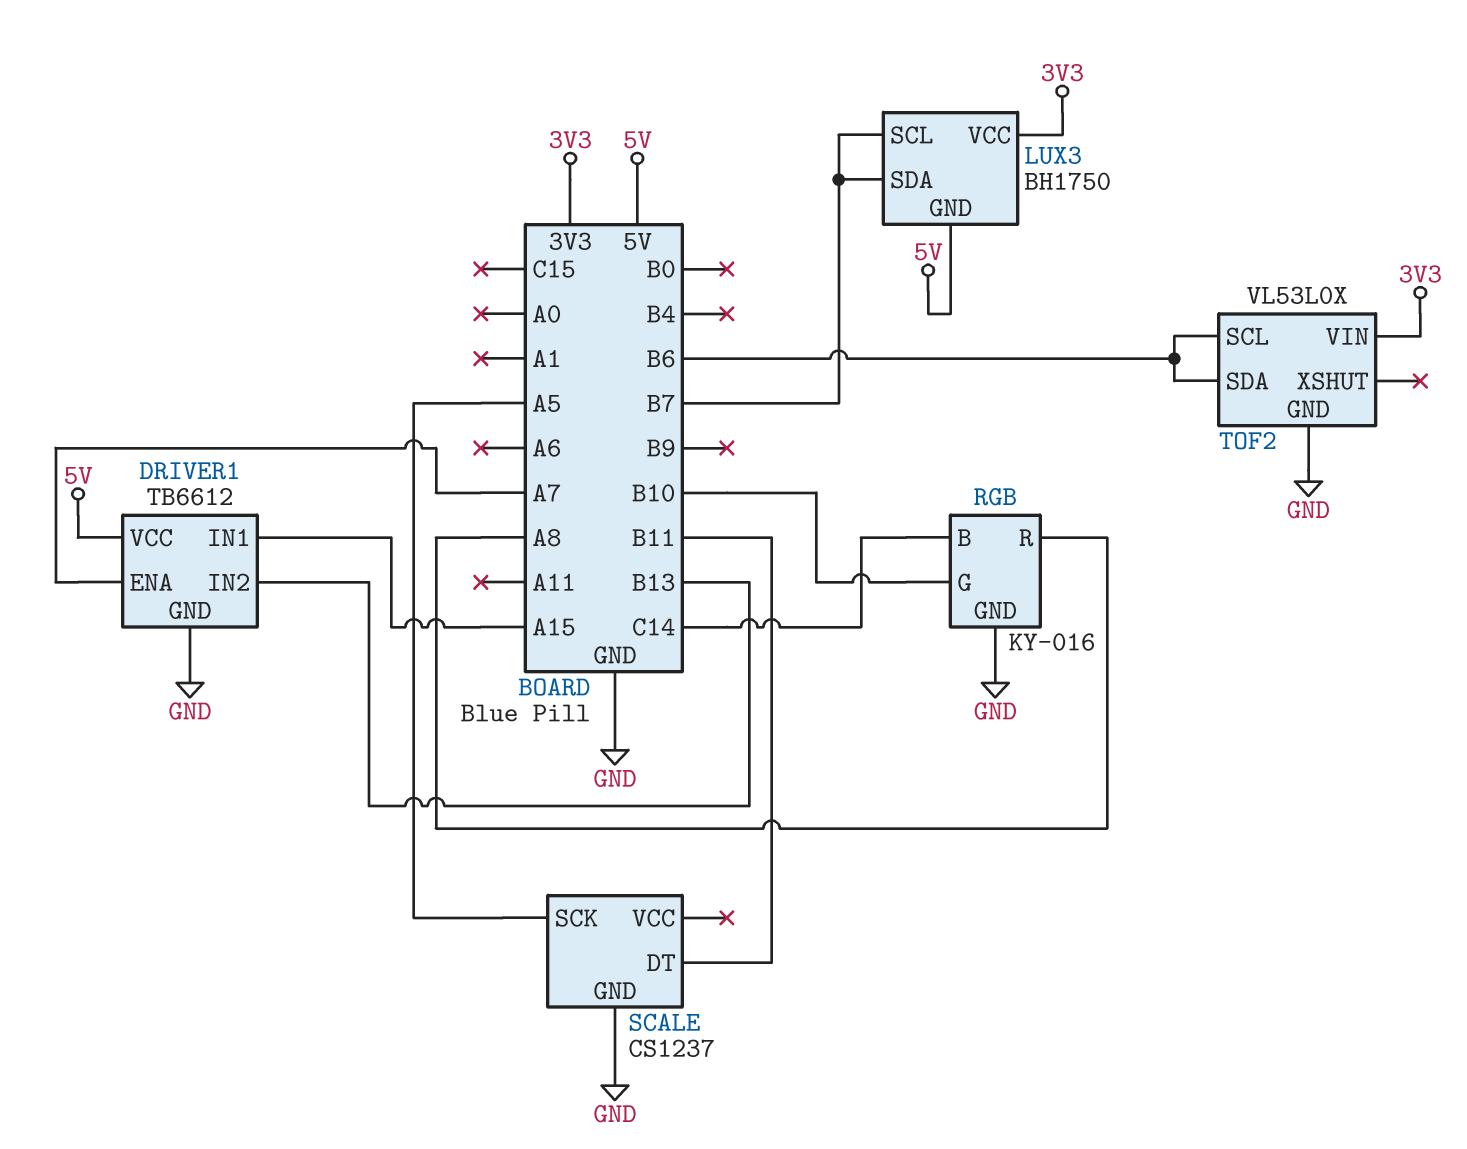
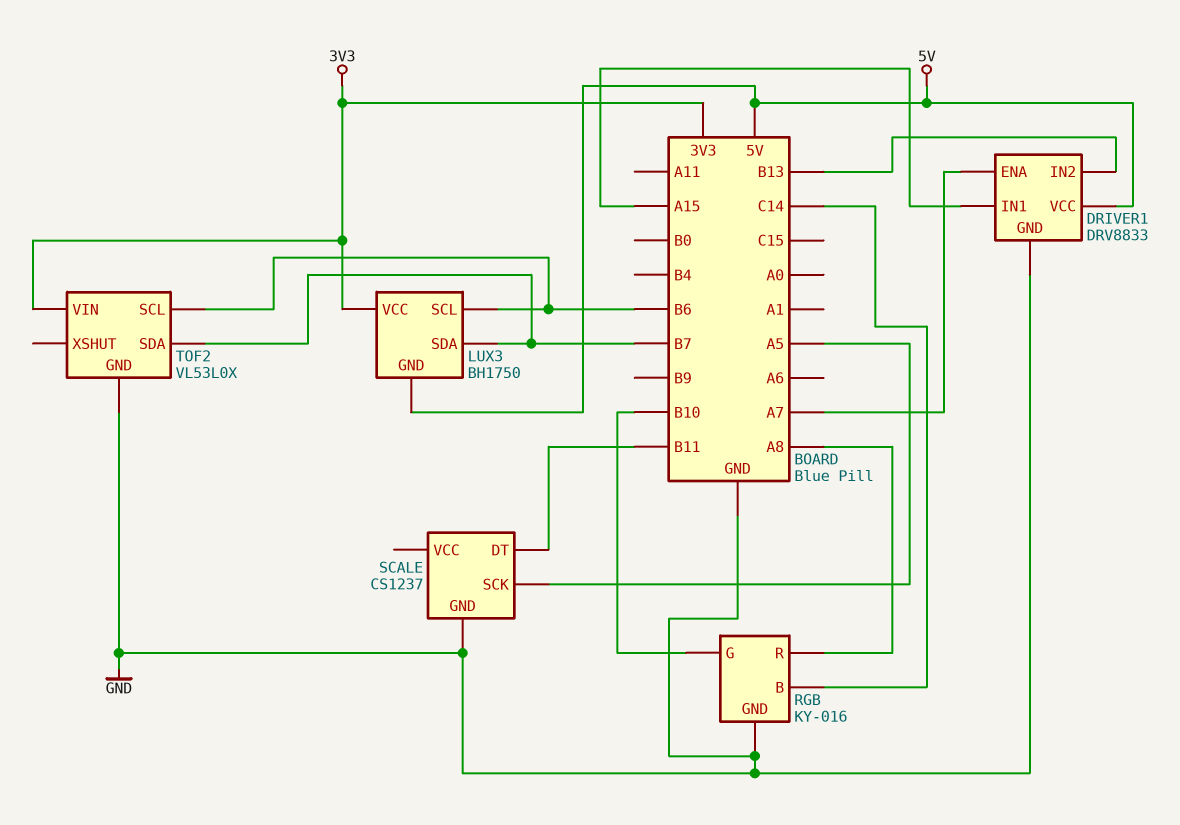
DRIVER1: TB6612 -> DRV8833
LUX3 pin SCL: B7 -> B6
TOF2 pin SDA: B6 -> B7

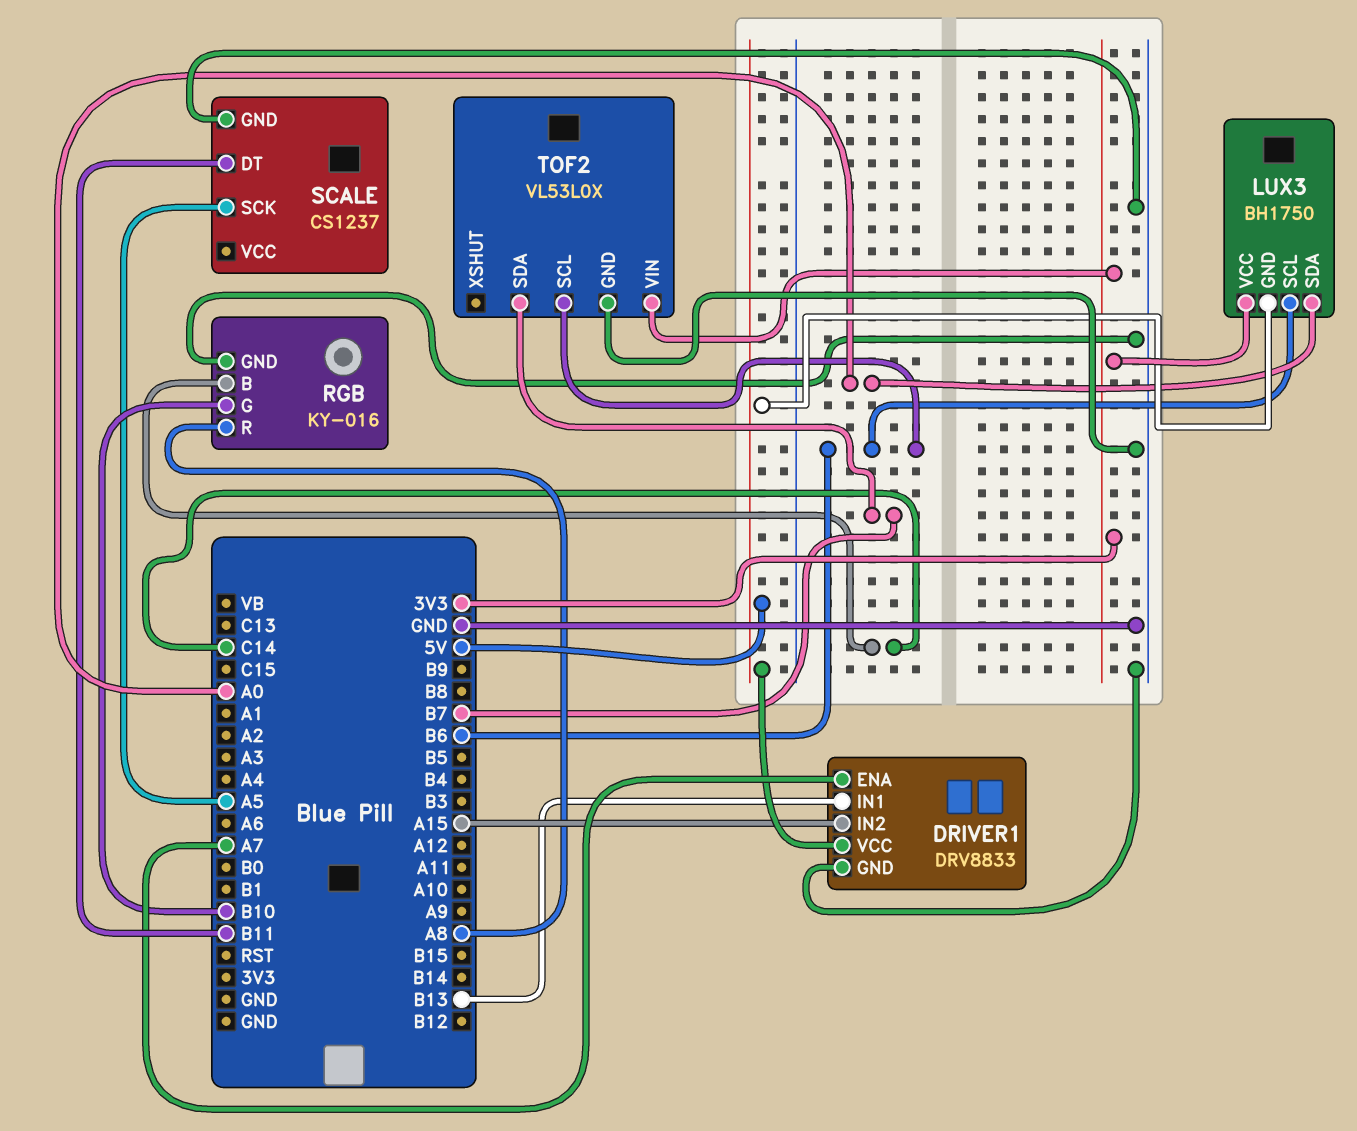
DRIVER1 pin IN1: A15 -> B13
DRIVER1 pin IN2: B13 -> A15
LUX3 pin SDA: B7 -> A0

